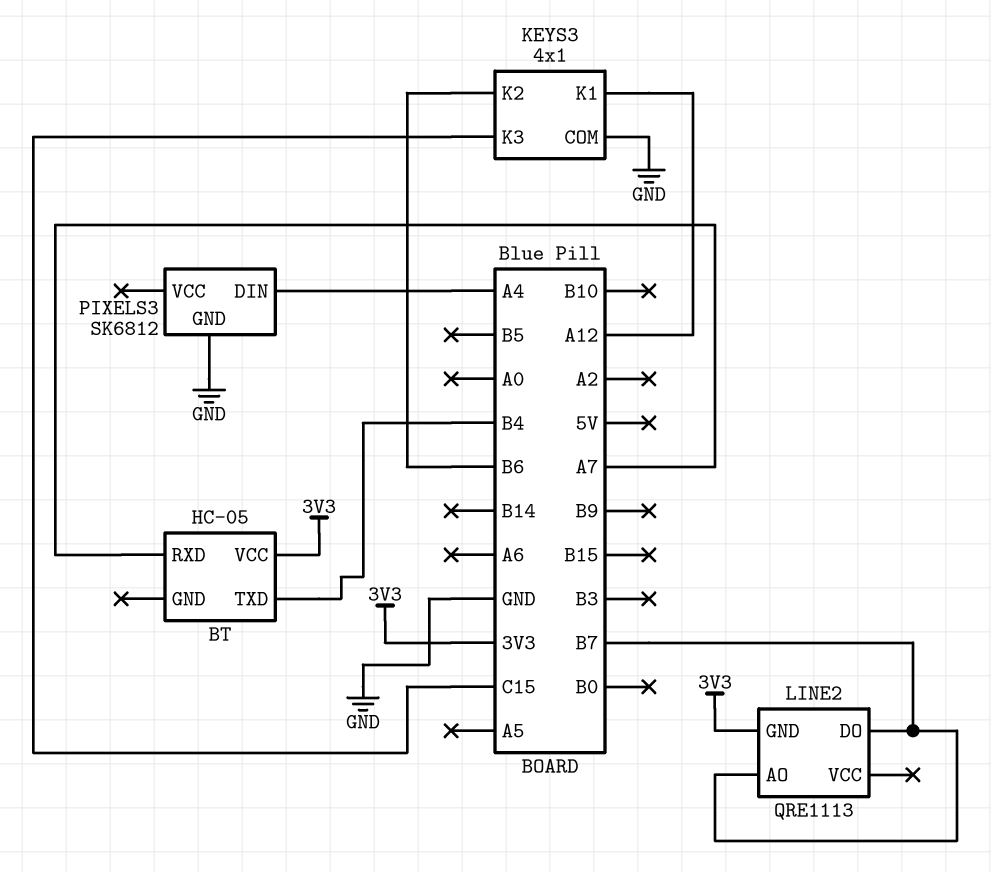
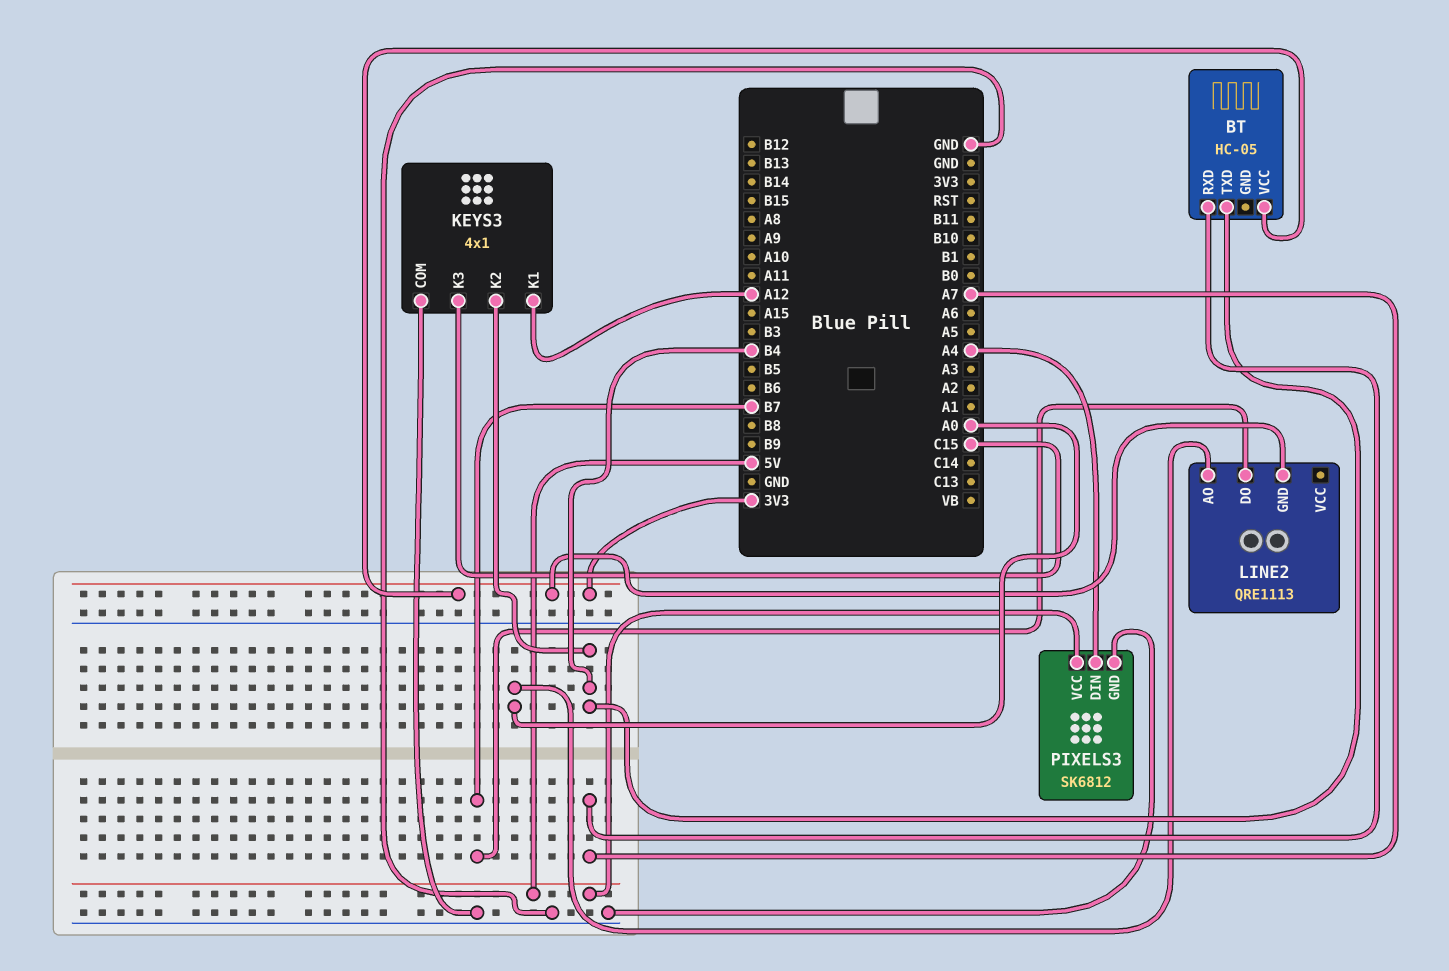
KEYS3 pin K2: B6 -> B4
LINE2 pin AO: B7 -> A0
PIXELS3 pin VCC: none -> 5V

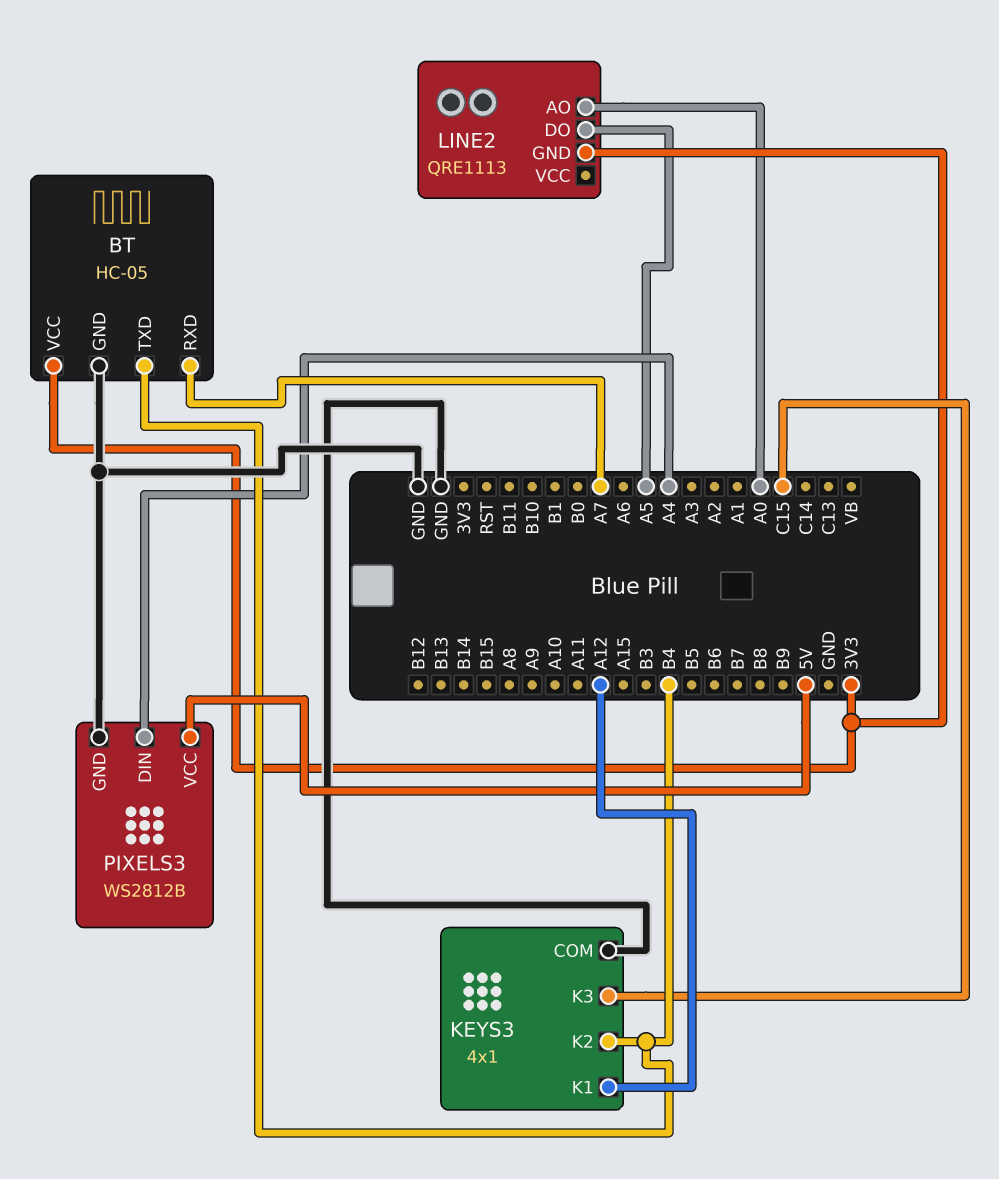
BT pin GND: none -> GND
LINE2 pin DO: B7 -> A5
PIXELS3: SK6812 -> WS2812B

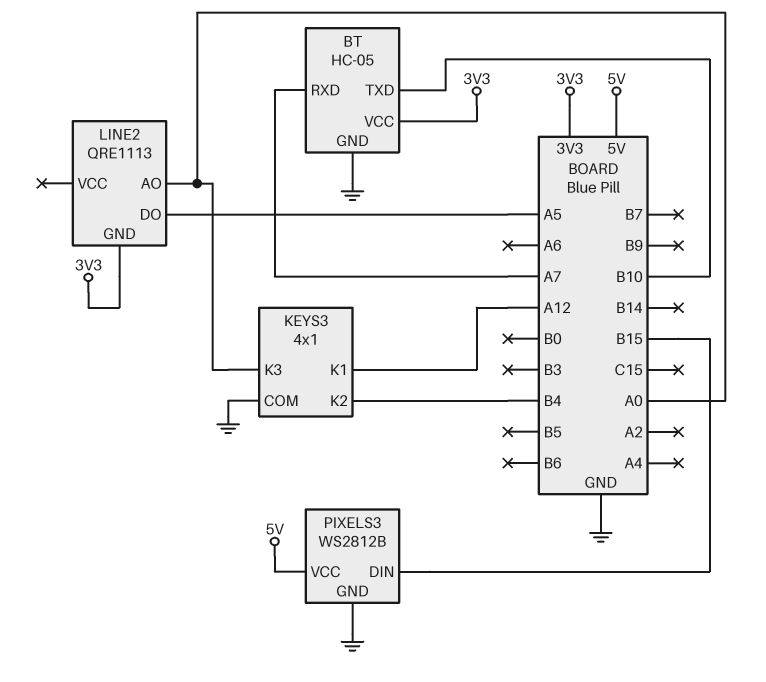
BT pin TXD: B4 -> B10
KEYS3 pin K3: C15 -> A0
PIXELS3 pin DIN: A4 -> B15

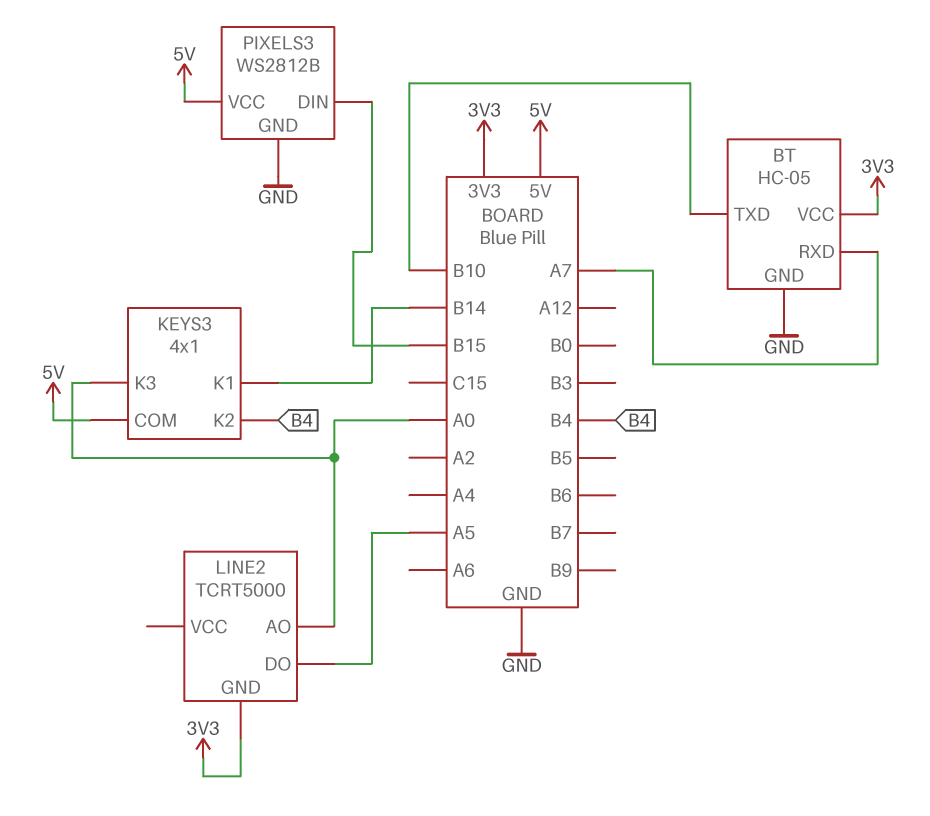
KEYS3 pin COM: GND -> 5V
KEYS3 pin K1: A12 -> B14
LINE2: QRE1113 -> TCRT5000

